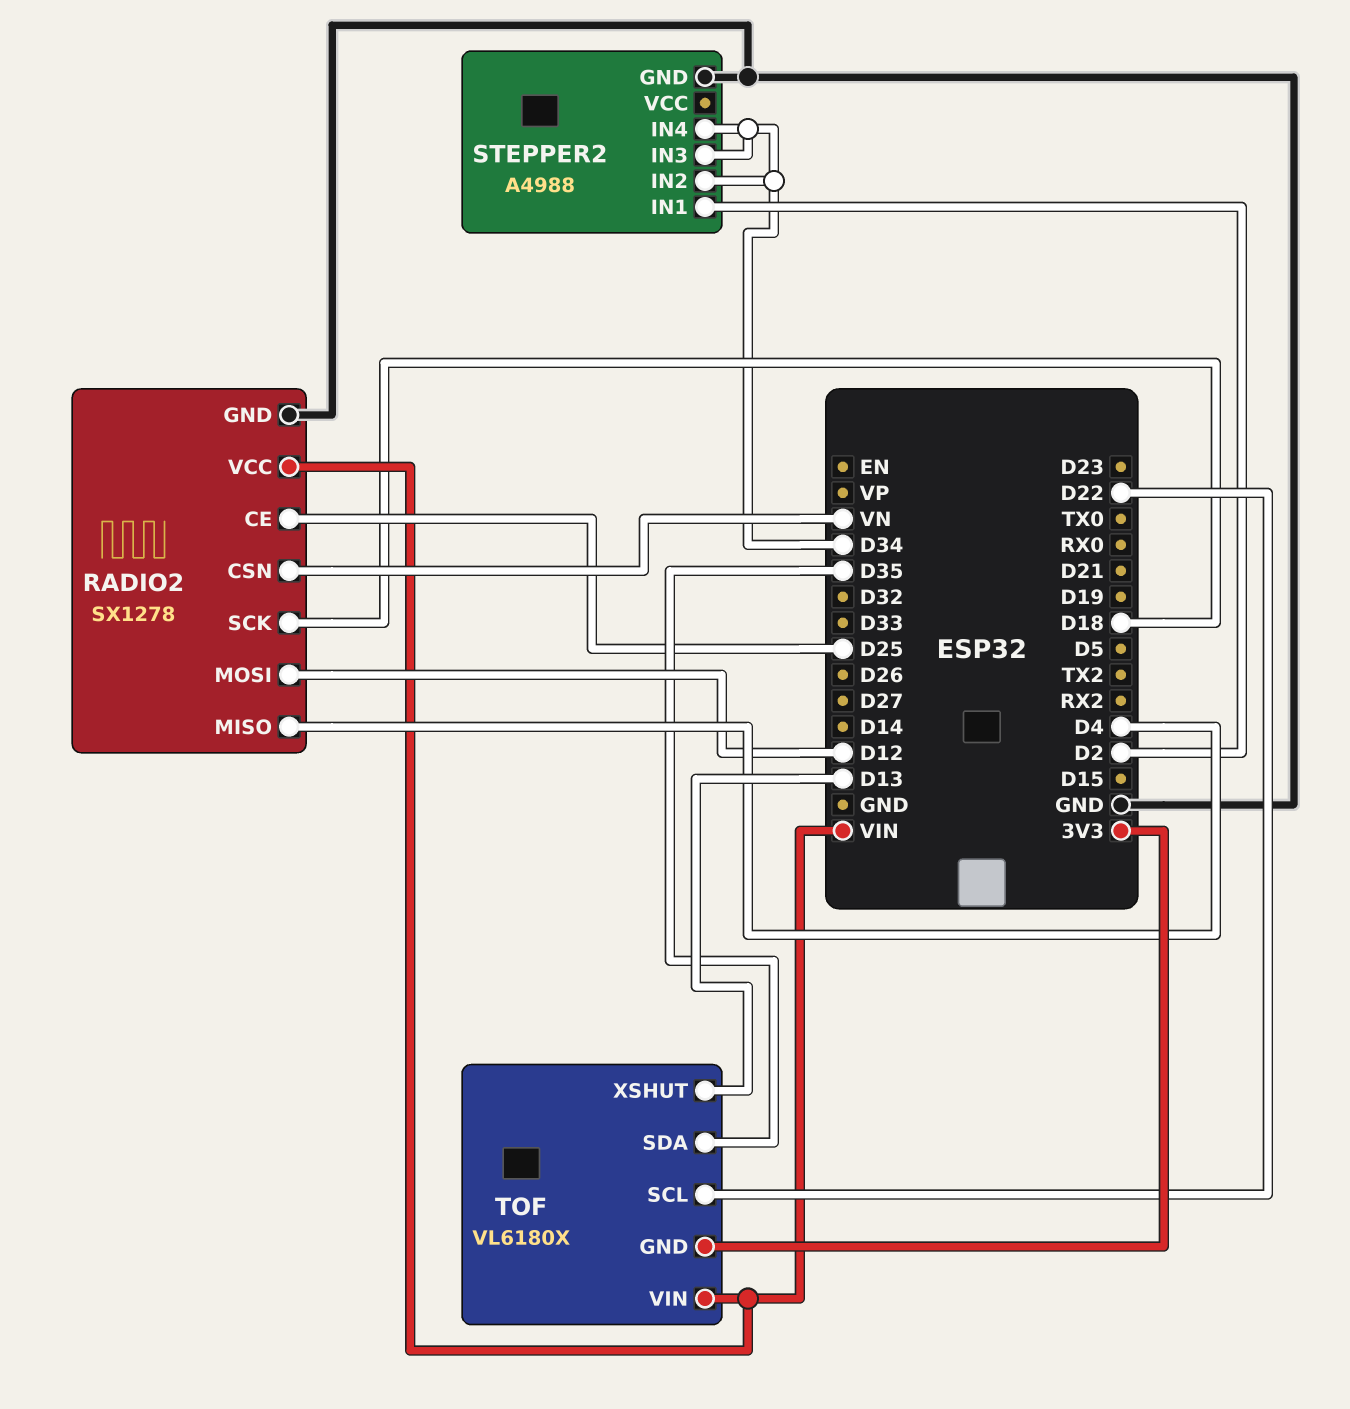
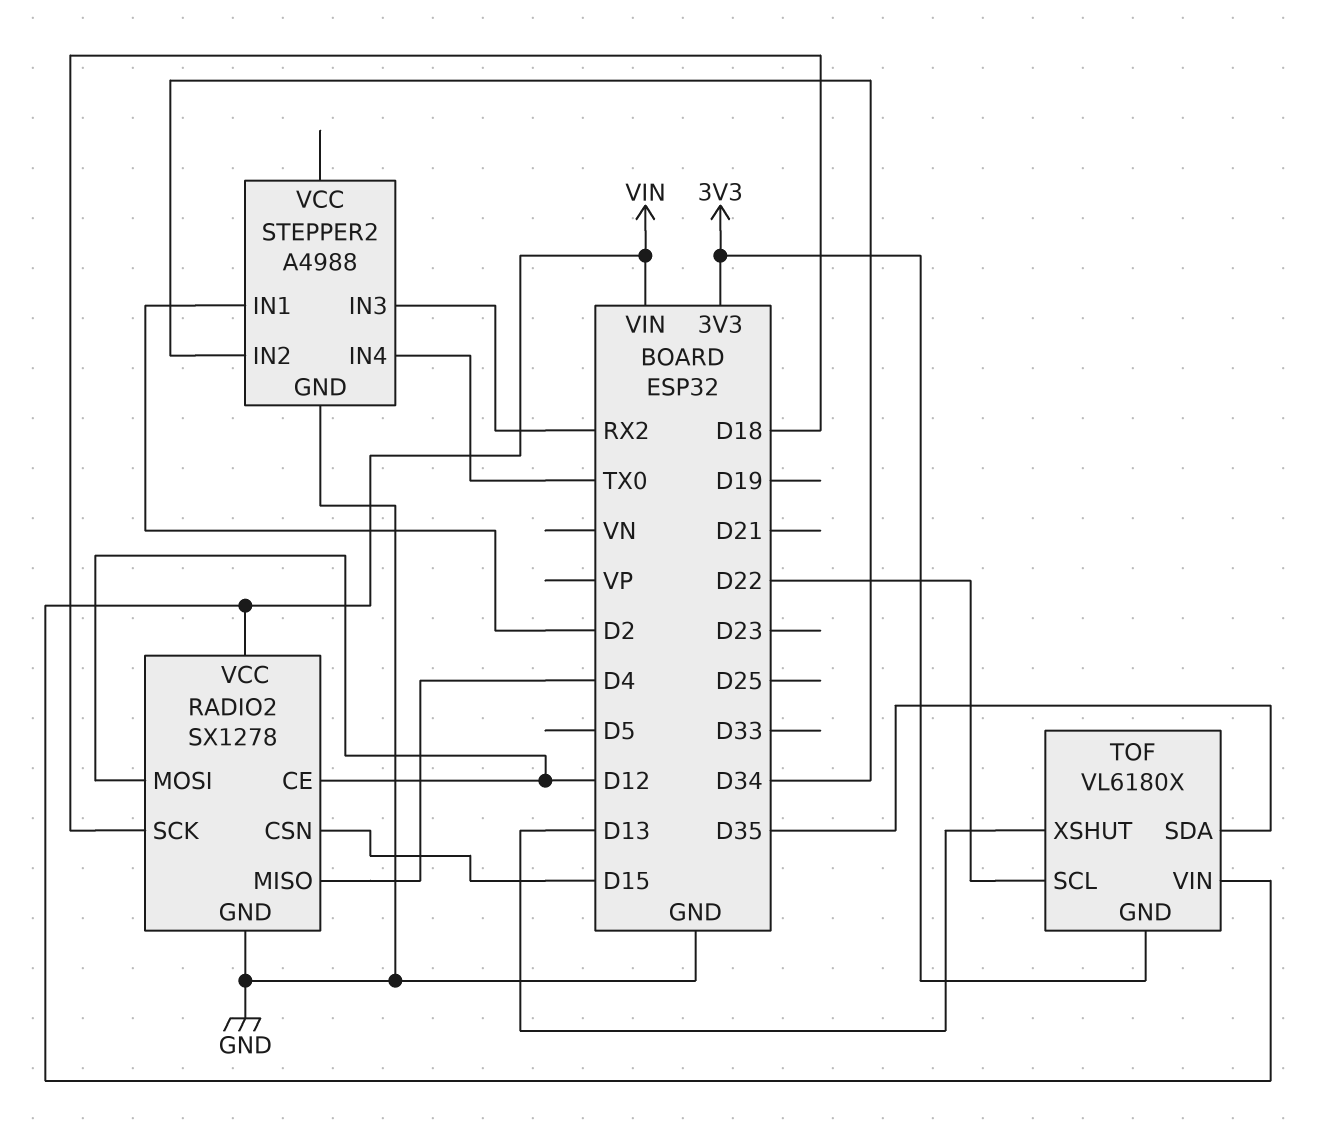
RADIO2 pin CE: D25 -> D12
RADIO2 pin CSN: VN -> D15
STEPPER2 pin IN3: D34 -> RX2
STEPPER2 pin IN4: D34 -> TX0

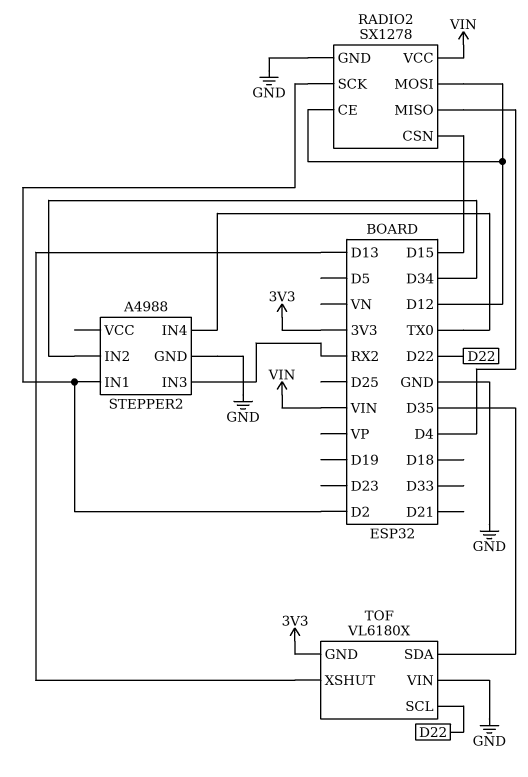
RADIO2 pin SCK: D18 -> D2
TOF pin VIN: VIN -> GND

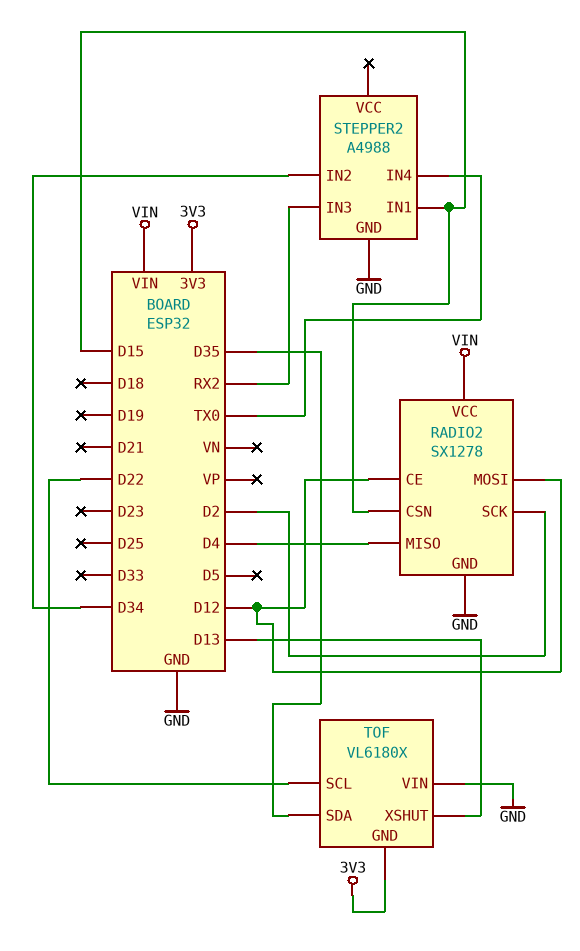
STEPPER2 pin IN1: D2 -> D15

